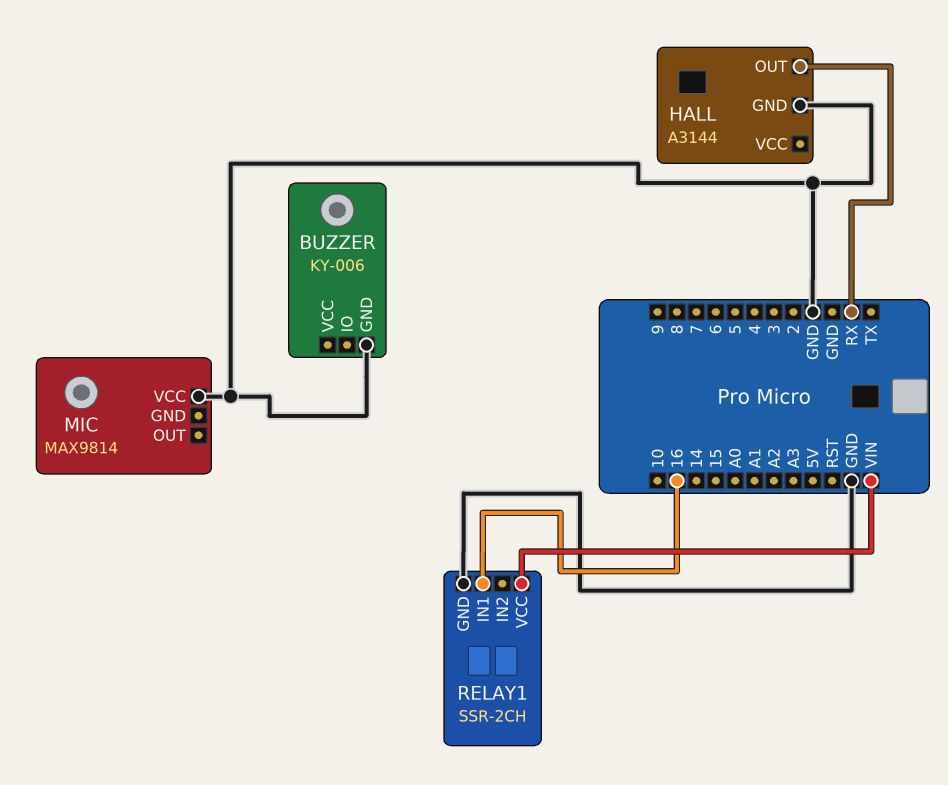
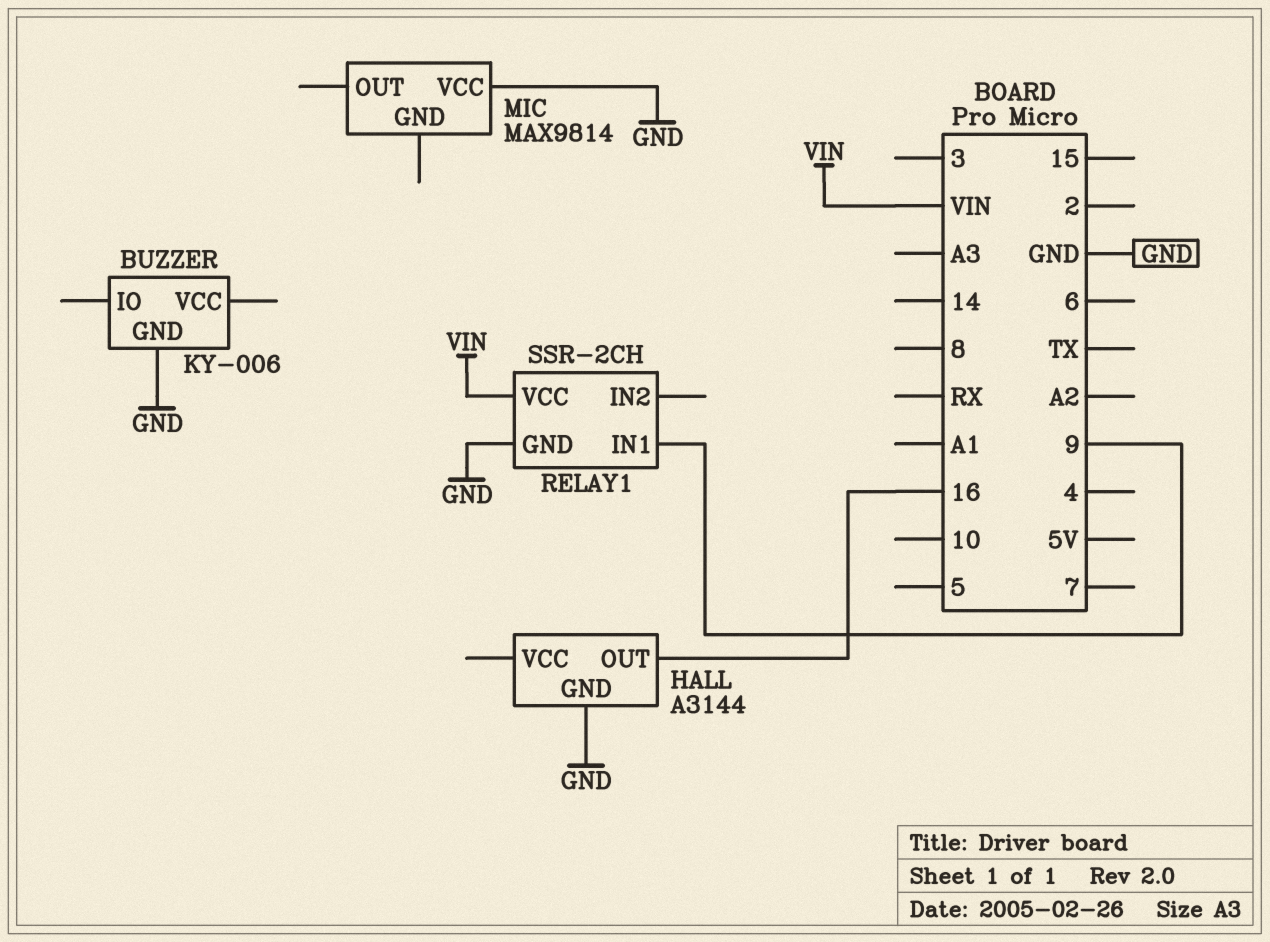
HALL pin OUT: RX -> 16
RELAY1 pin IN1: 16 -> 9

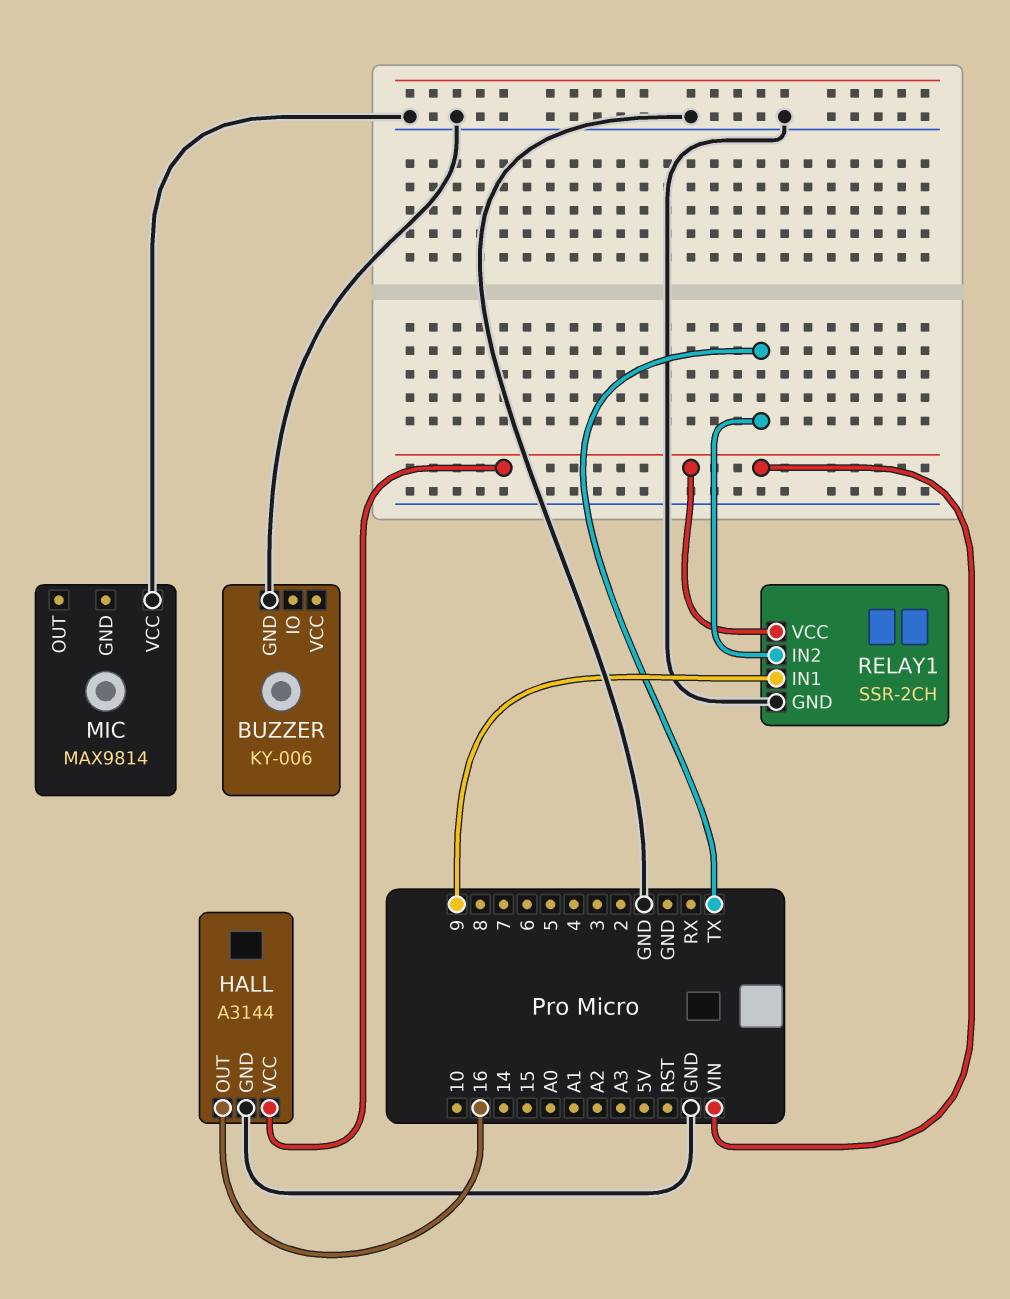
HALL pin VCC: none -> VIN
RELAY1 pin IN2: none -> TX

